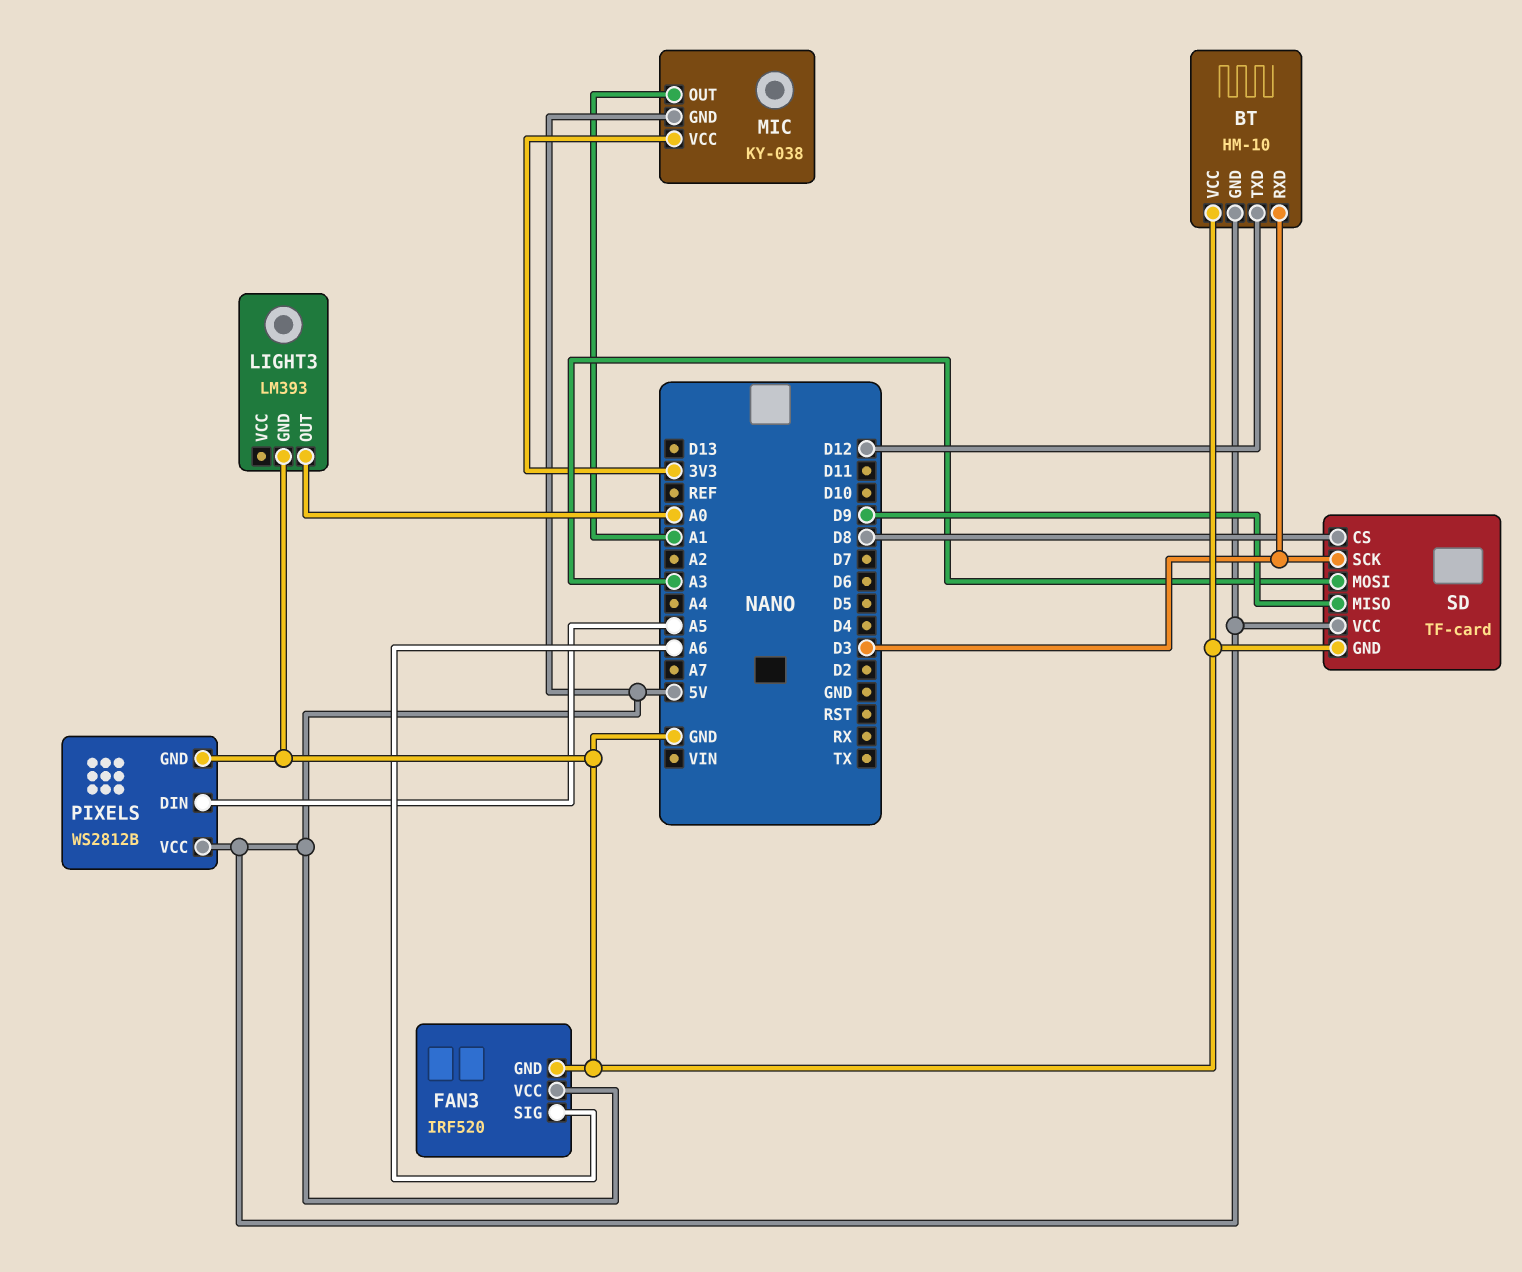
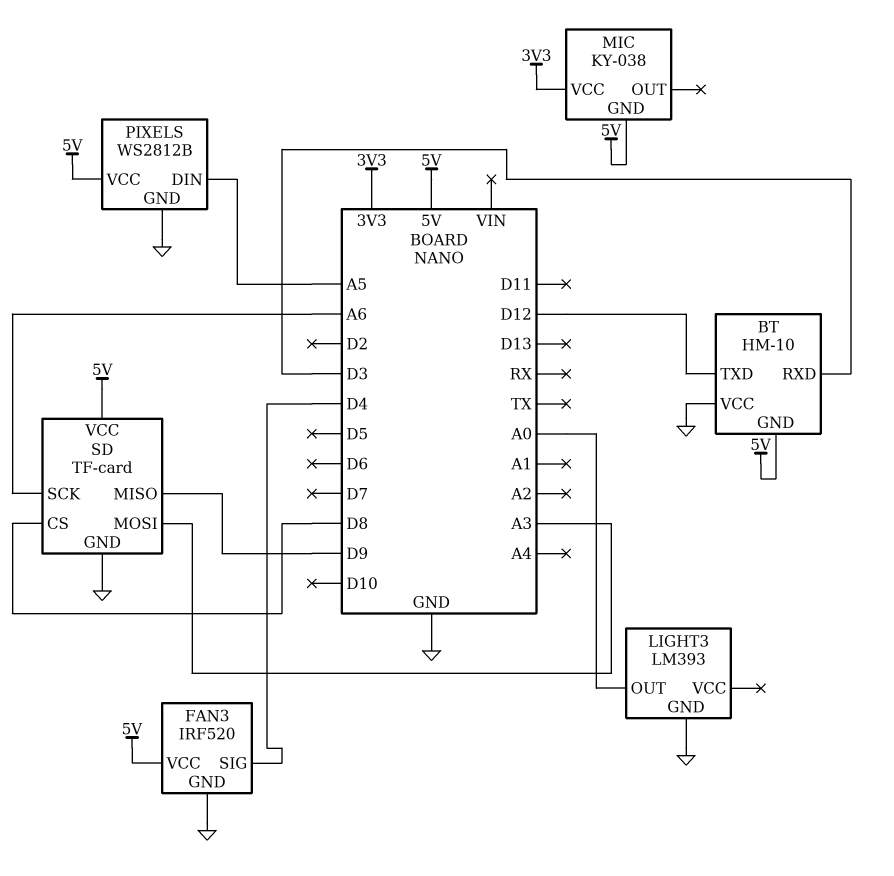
FAN3 pin SIG: A6 -> D4
MIC pin OUT: A1 -> none
SD pin SCK: D3 -> A6

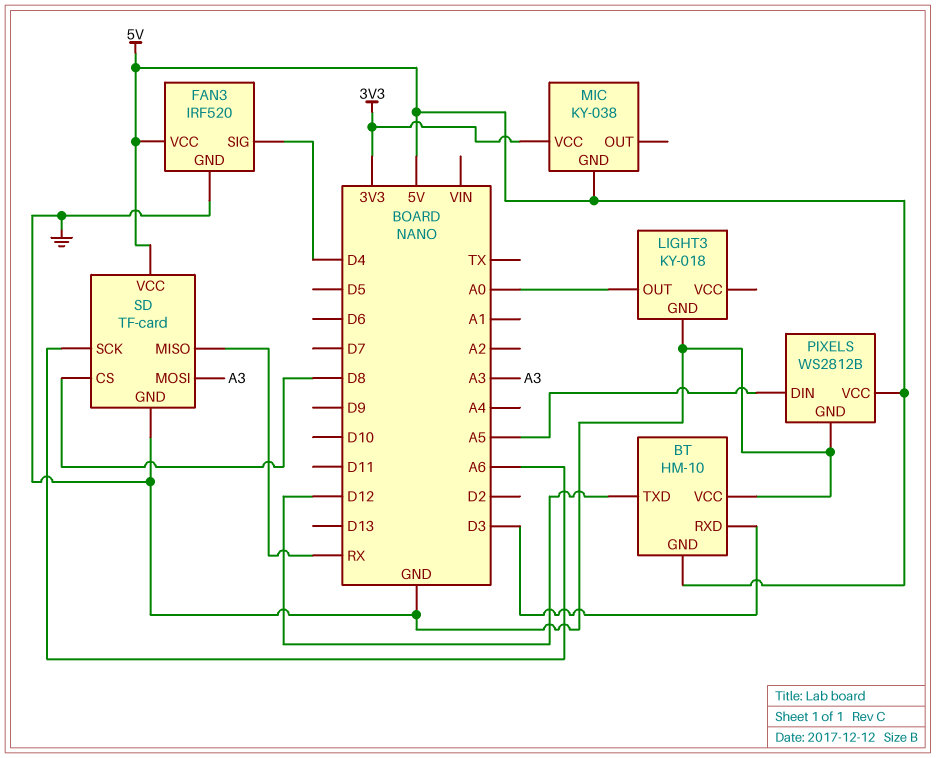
LIGHT3: LM393 -> KY-018
SD pin MISO: D9 -> RX

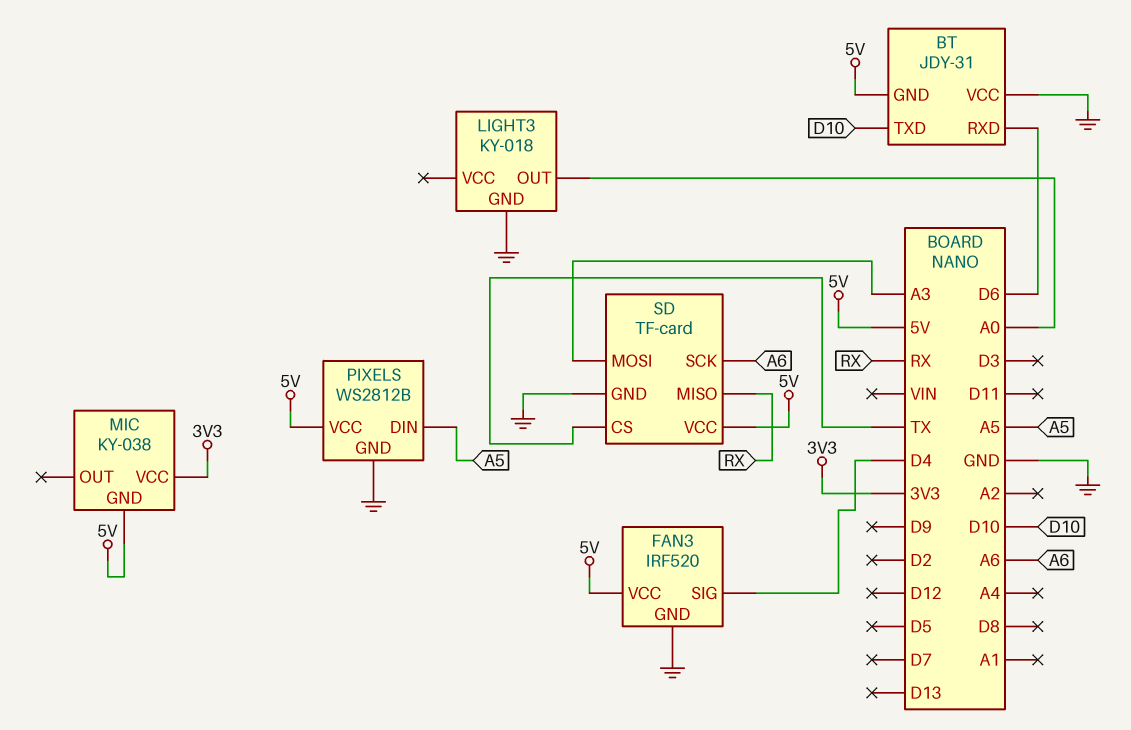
BT: HM-10 -> JDY-31
BT pin RXD: D3 -> D6
BT pin TXD: D12 -> D10
SD pin CS: D8 -> TX

